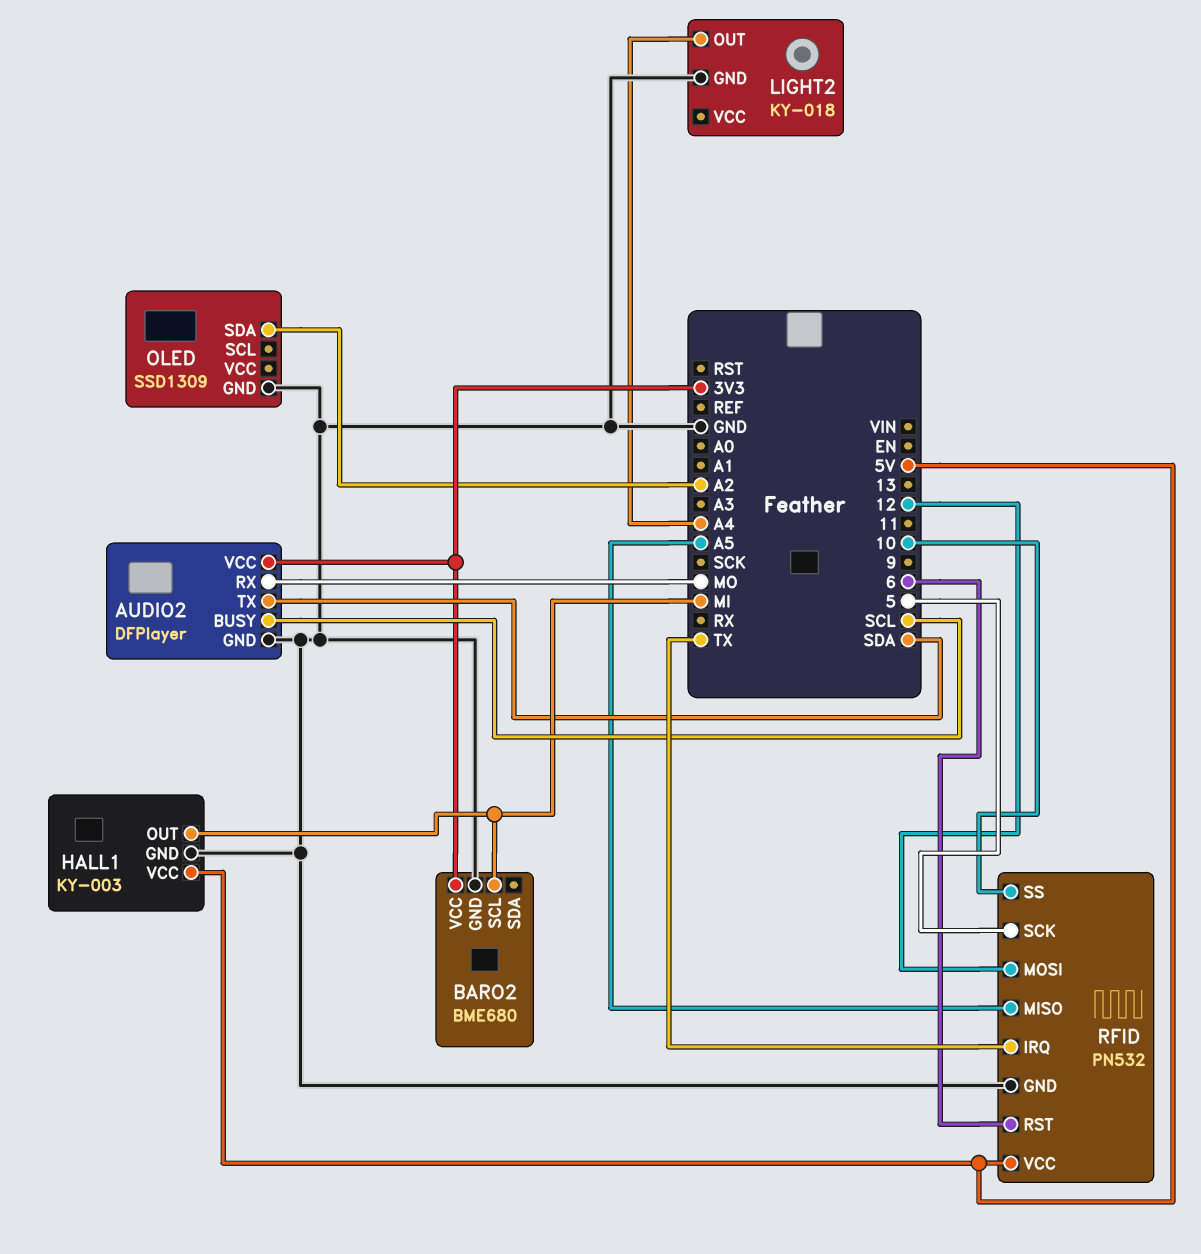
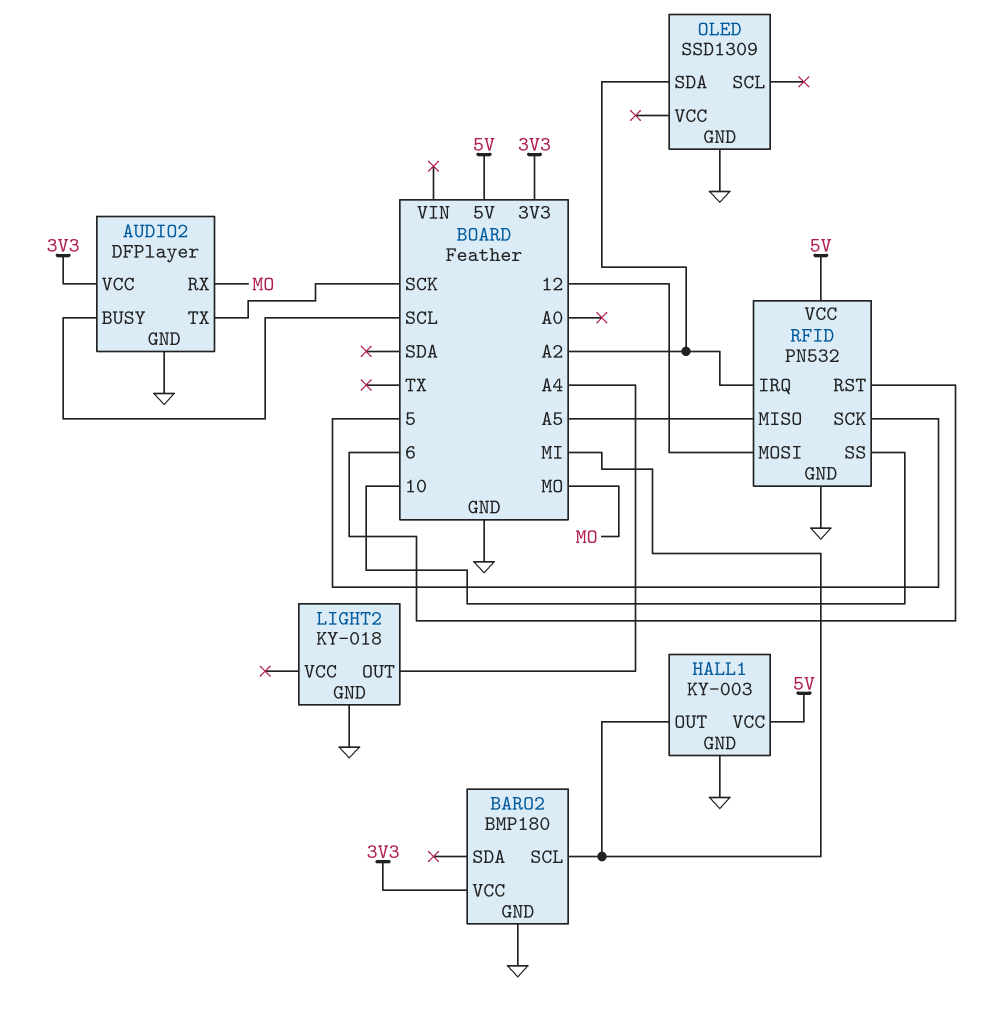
AUDIO2 pin TX: SDA -> SCK
BARO2: BME680 -> BMP180
RFID pin IRQ: TX -> A2

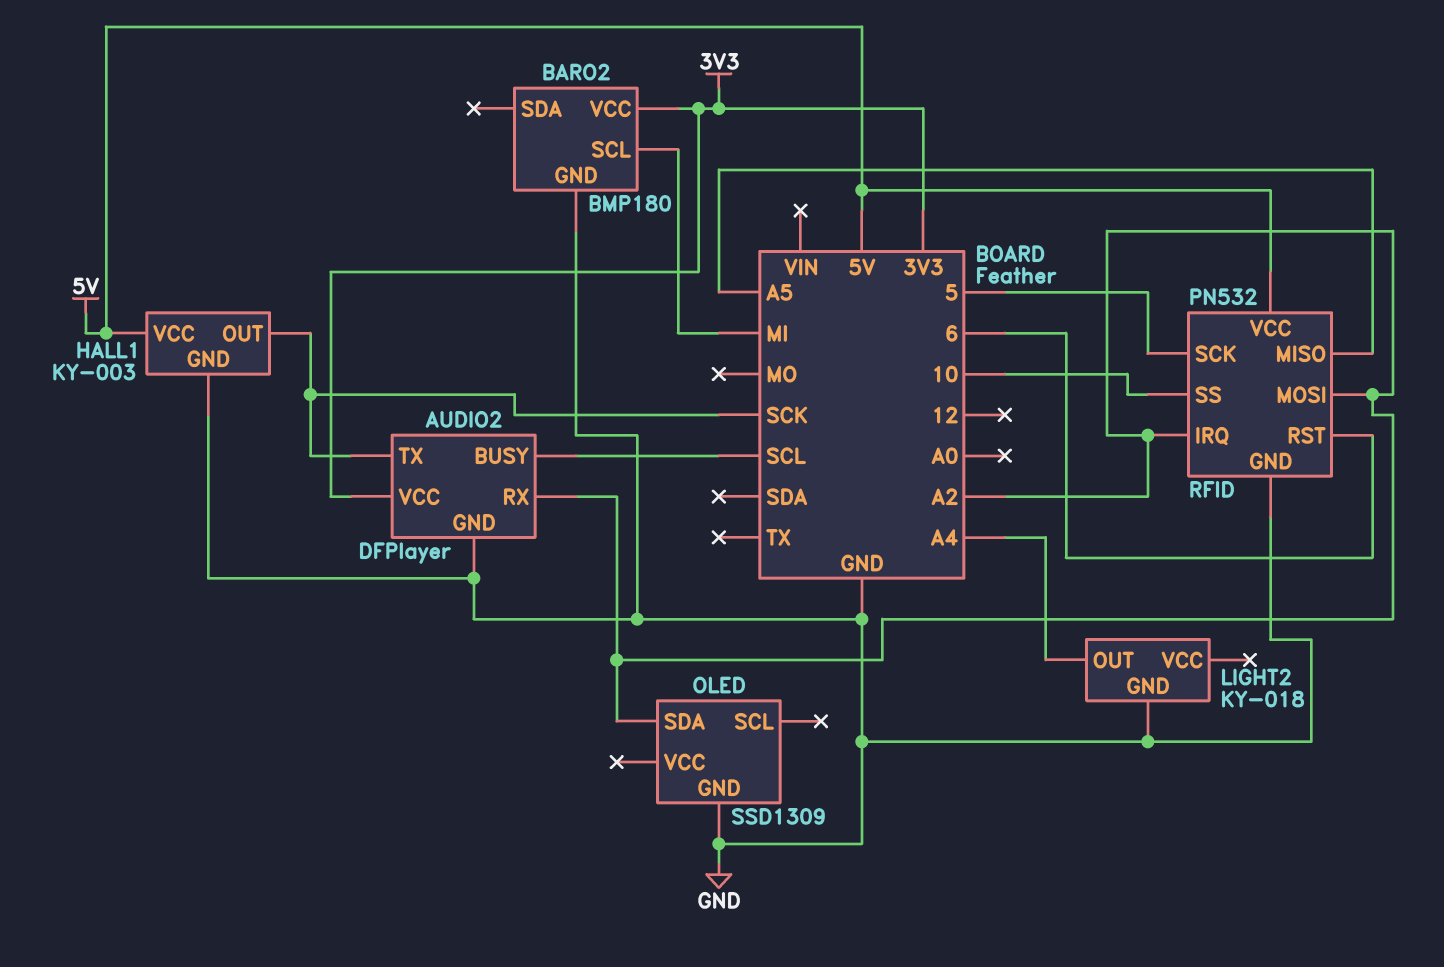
AUDIO2 pin RX: MO -> A2
HALL1 pin OUT: MI -> SCK
RFID pin MOSI: 12 -> A2

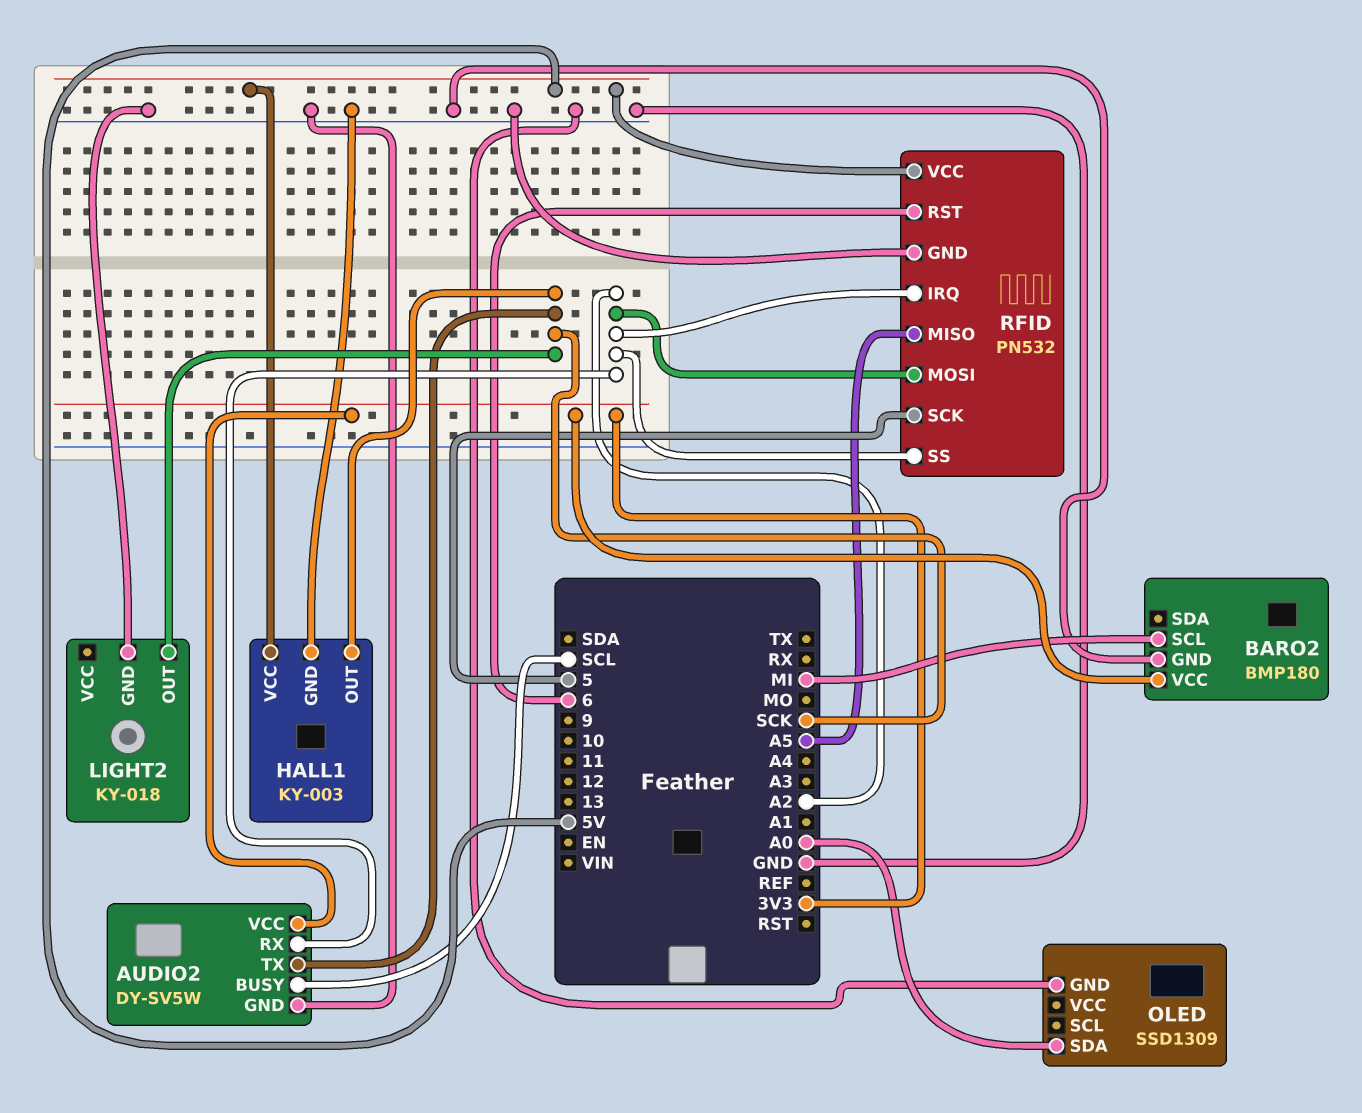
AUDIO2: DFPlayer -> DY-SV5W
LIGHT2 pin OUT: A4 -> SCK
OLED pin SDA: A2 -> A0
RFID pin SS: 10 -> A2

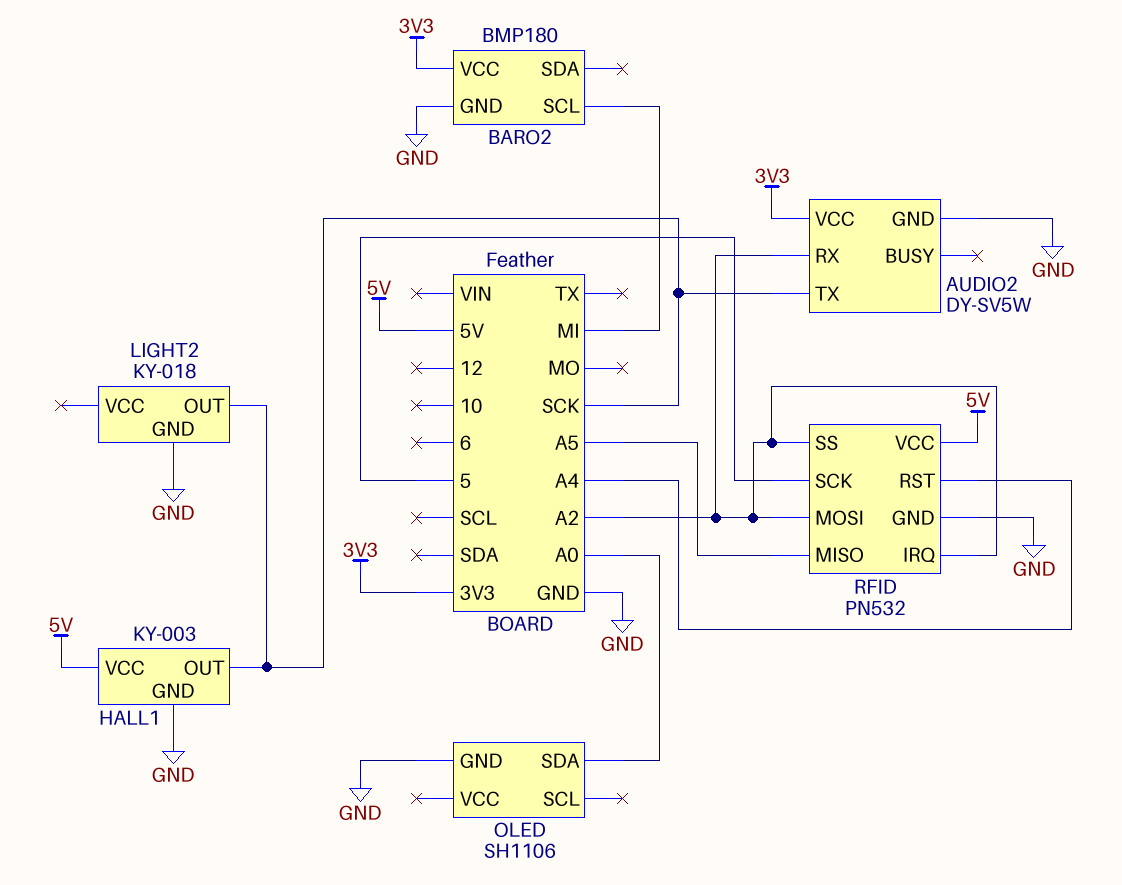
AUDIO2 pin BUSY: SCL -> none
OLED: SSD1309 -> SH1106
RFID pin RST: 6 -> A4

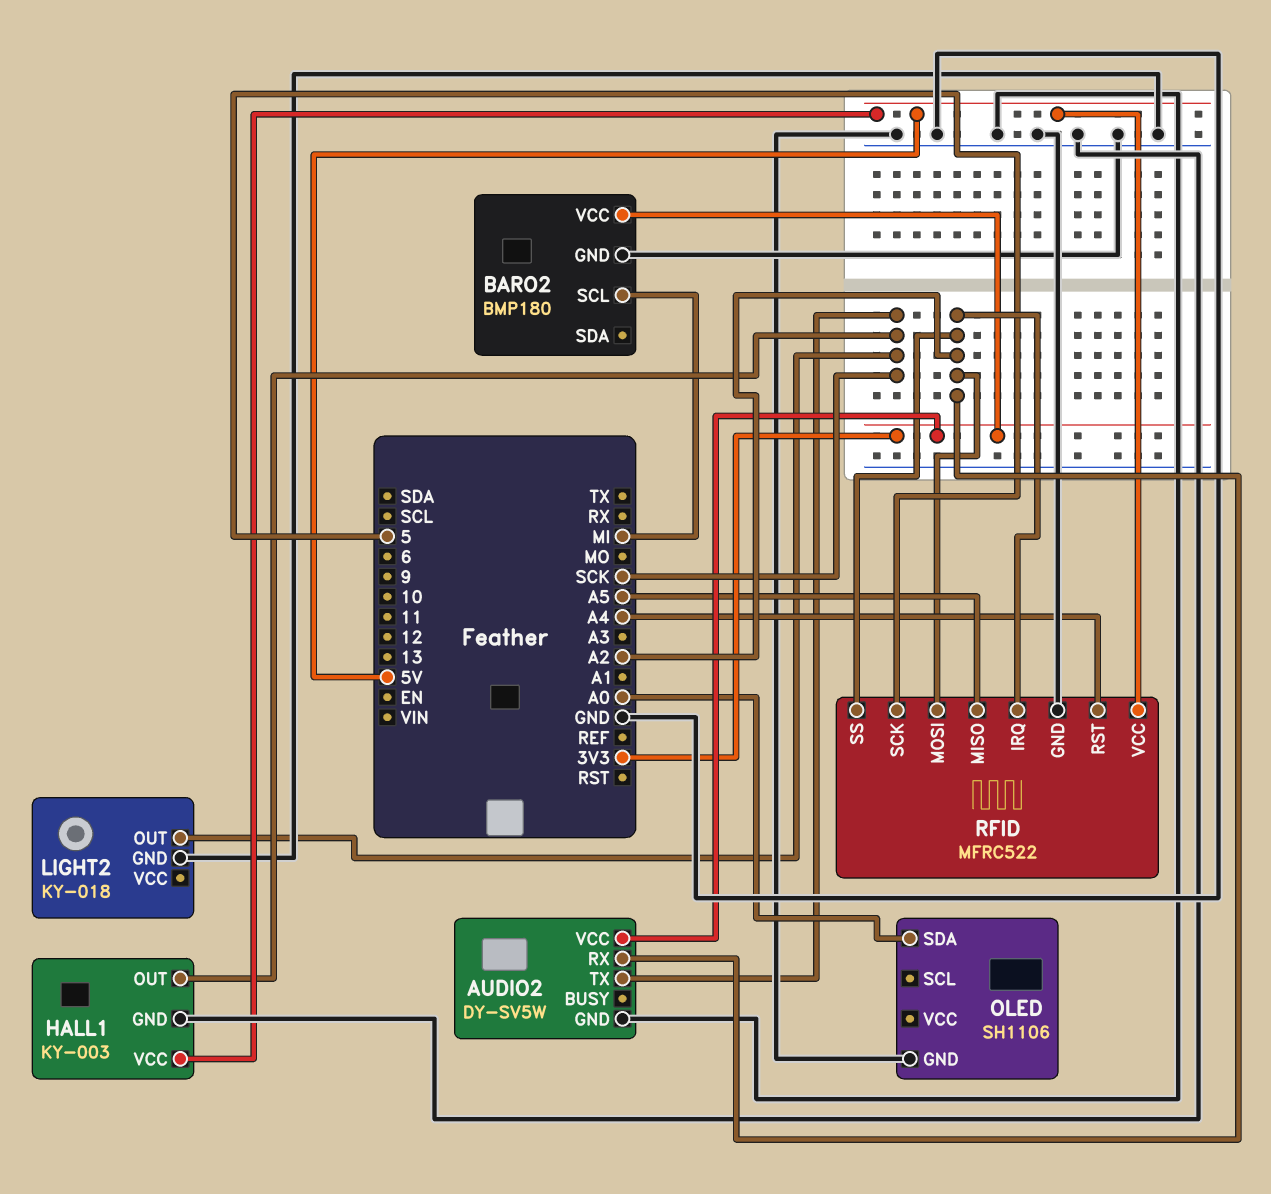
RFID: PN532 -> MFRC522

